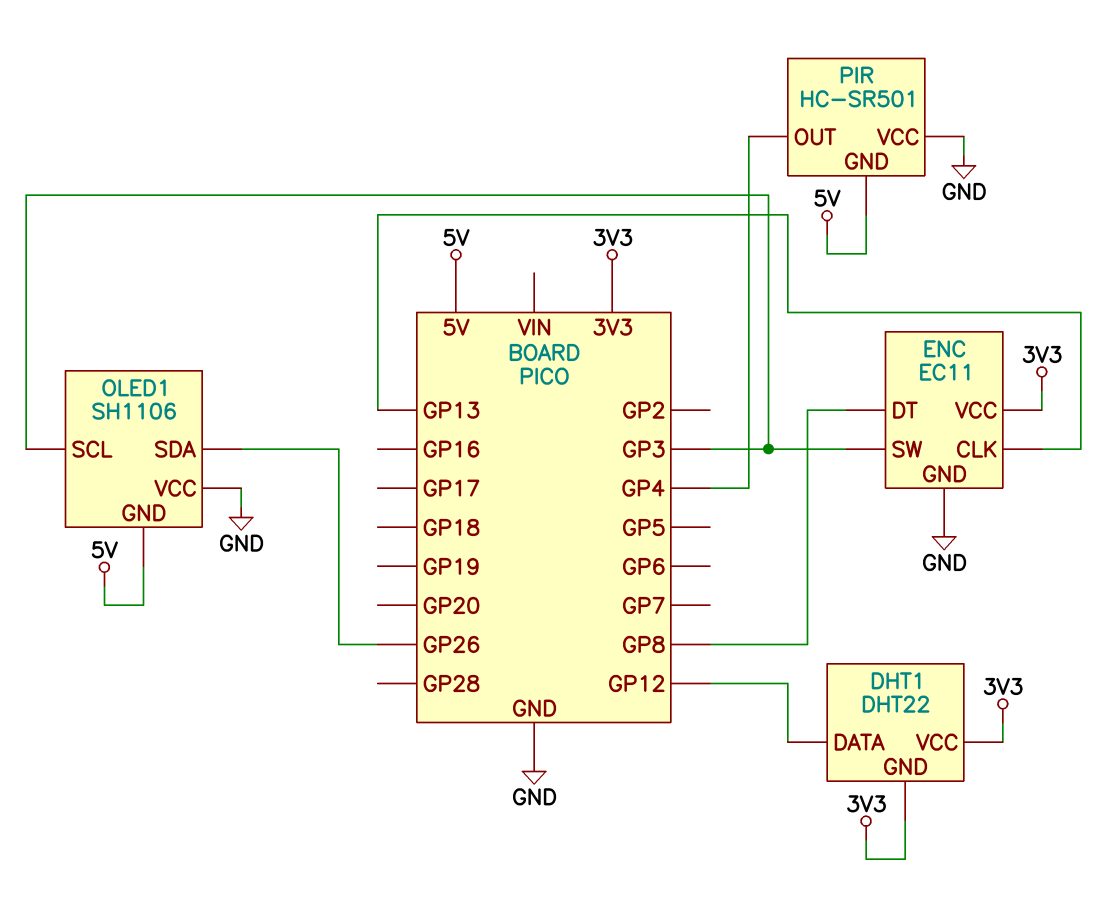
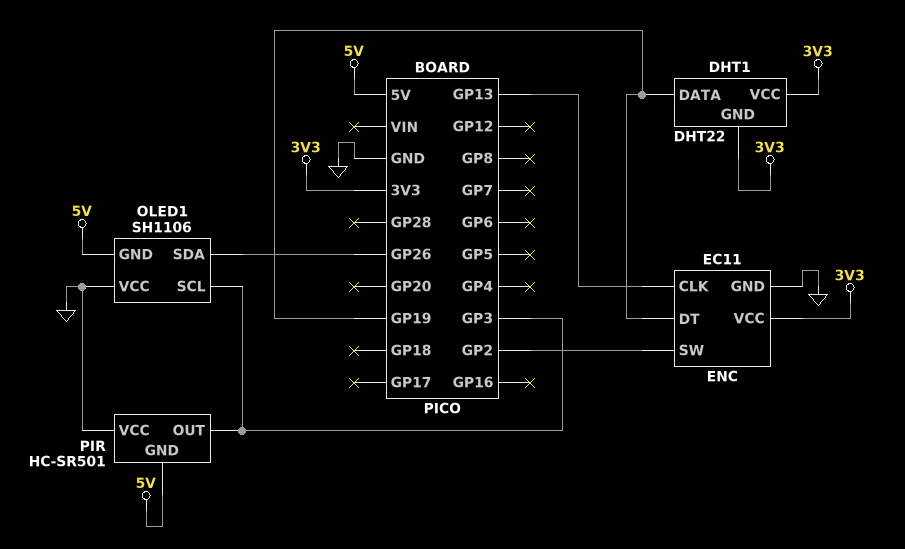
DHT1 pin DATA: GP12 -> GP19
ENC pin DT: GP8 -> GP19
ENC pin SW: GP3 -> GP2
PIR pin OUT: GP4 -> GP3

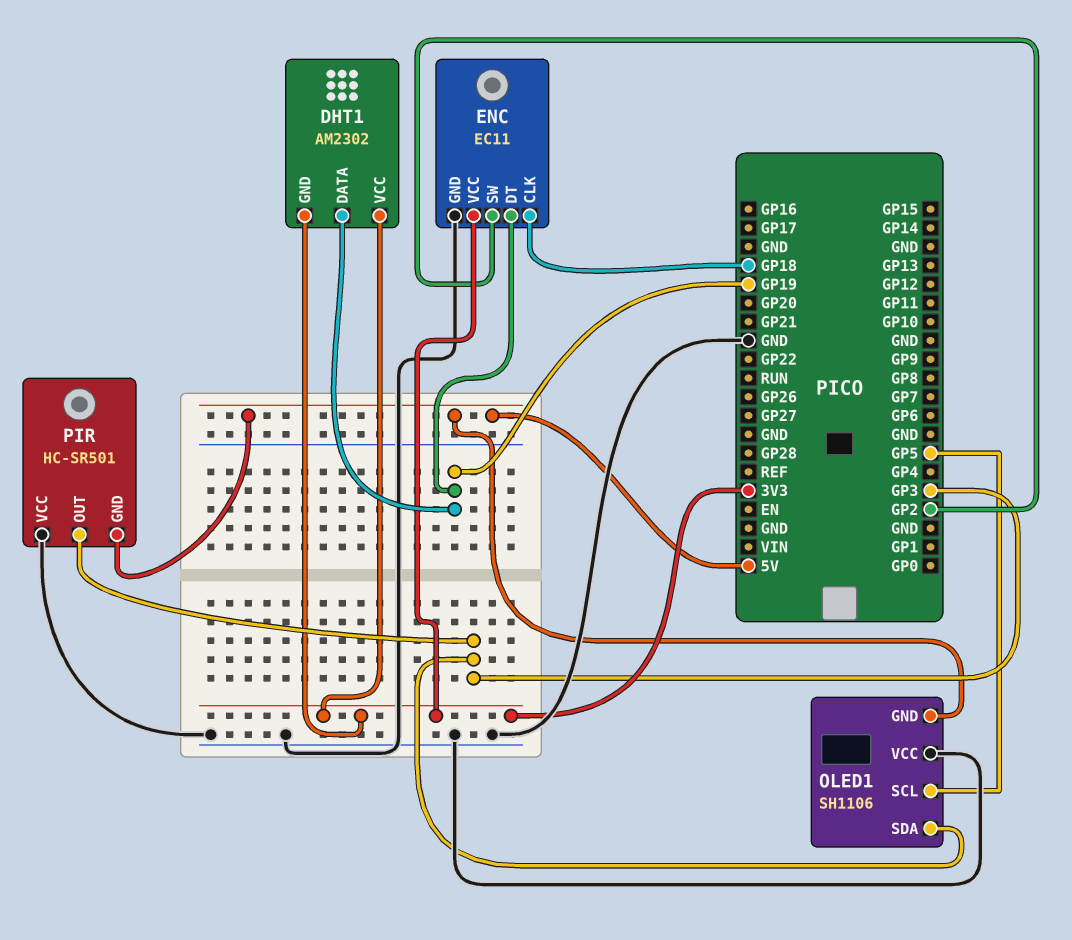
DHT1: DHT22 -> AM2302
ENC pin CLK: GP13 -> GP18
OLED1 pin SCL: GP3 -> GP5
OLED1 pin SDA: GP26 -> GP3

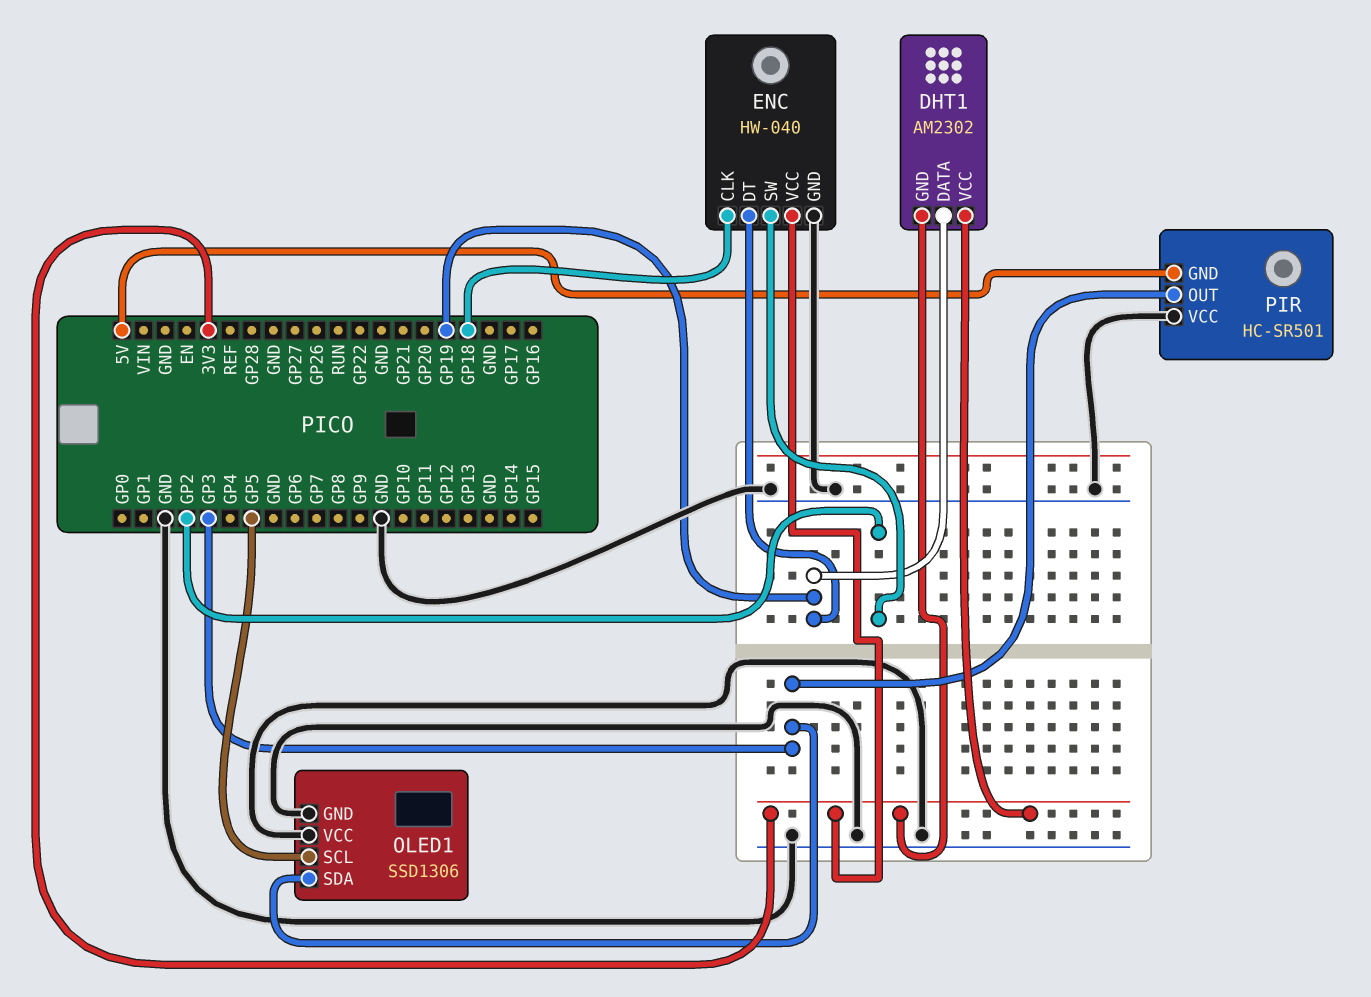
ENC: EC11 -> HW-040
OLED1: SH1106 -> SSD1306
OLED1 pin GND: 5V -> GND

